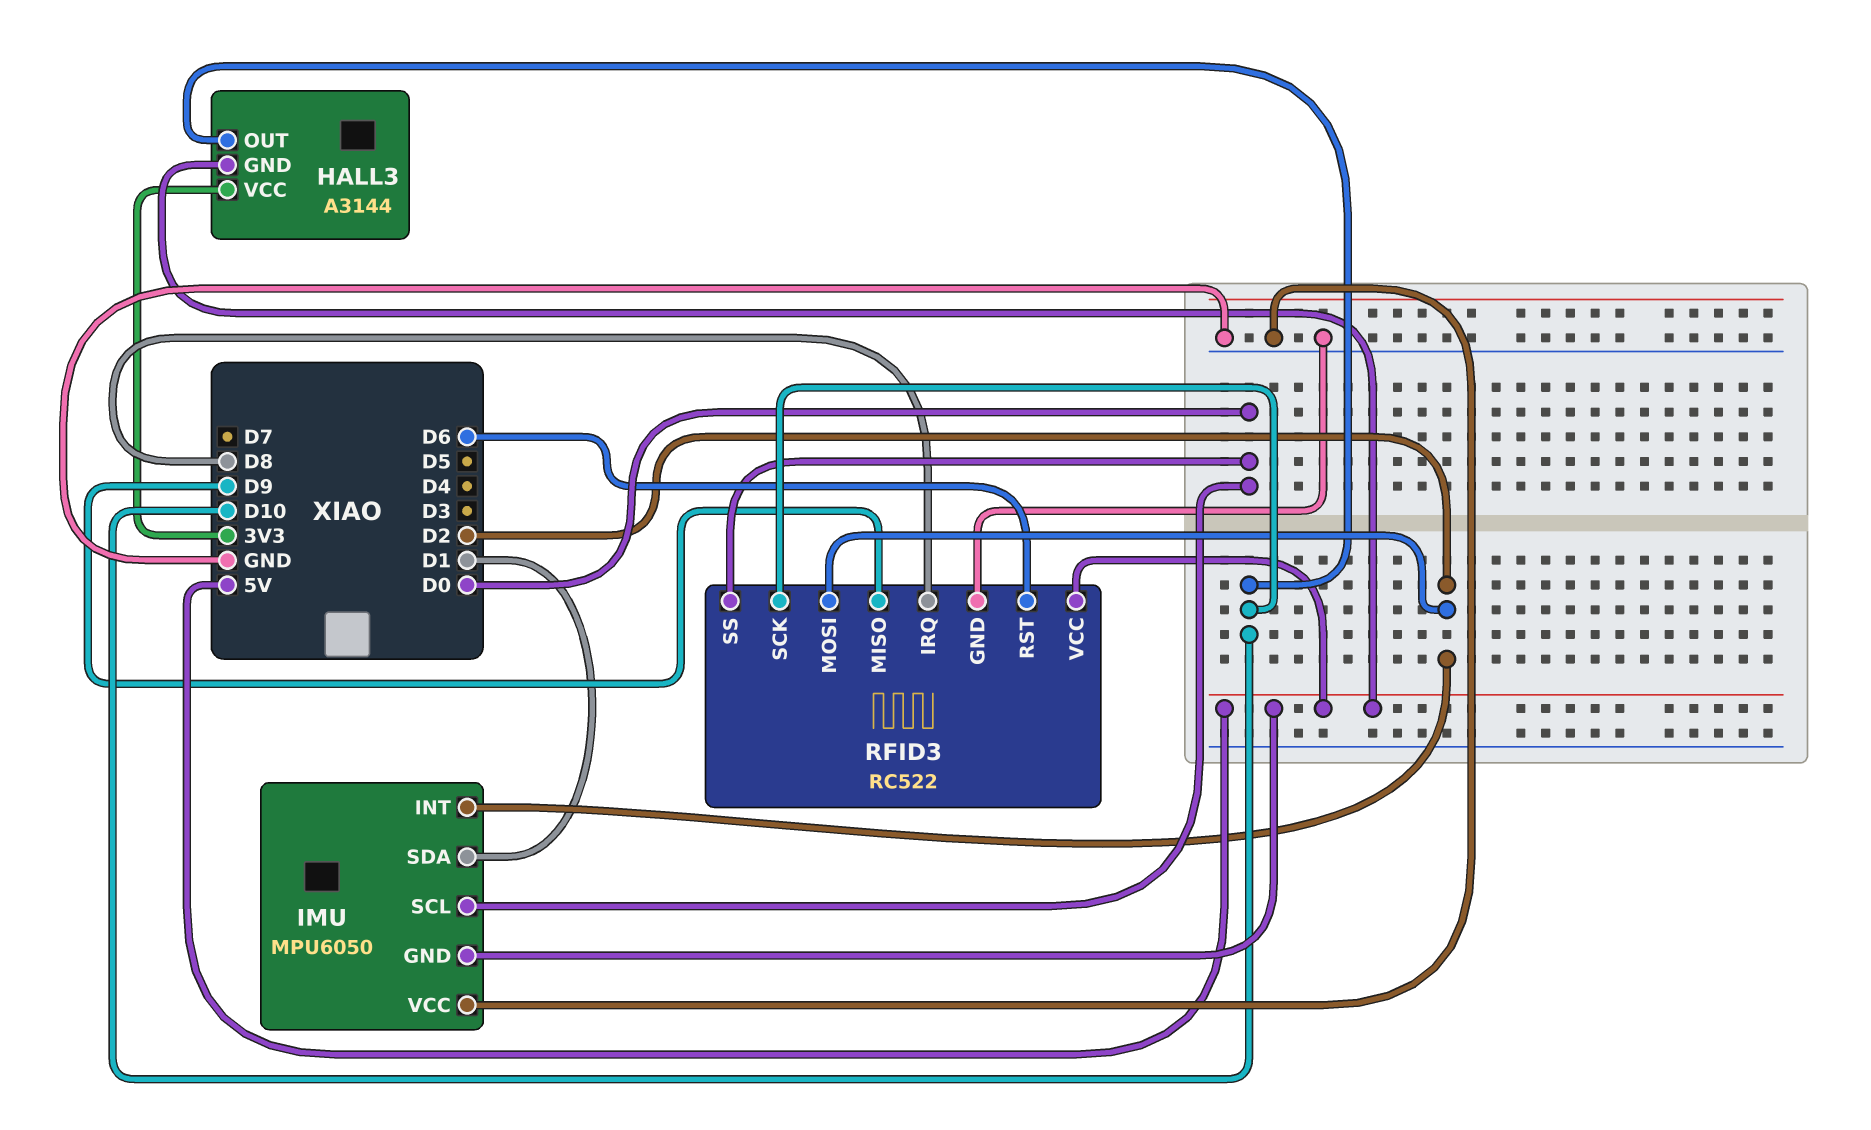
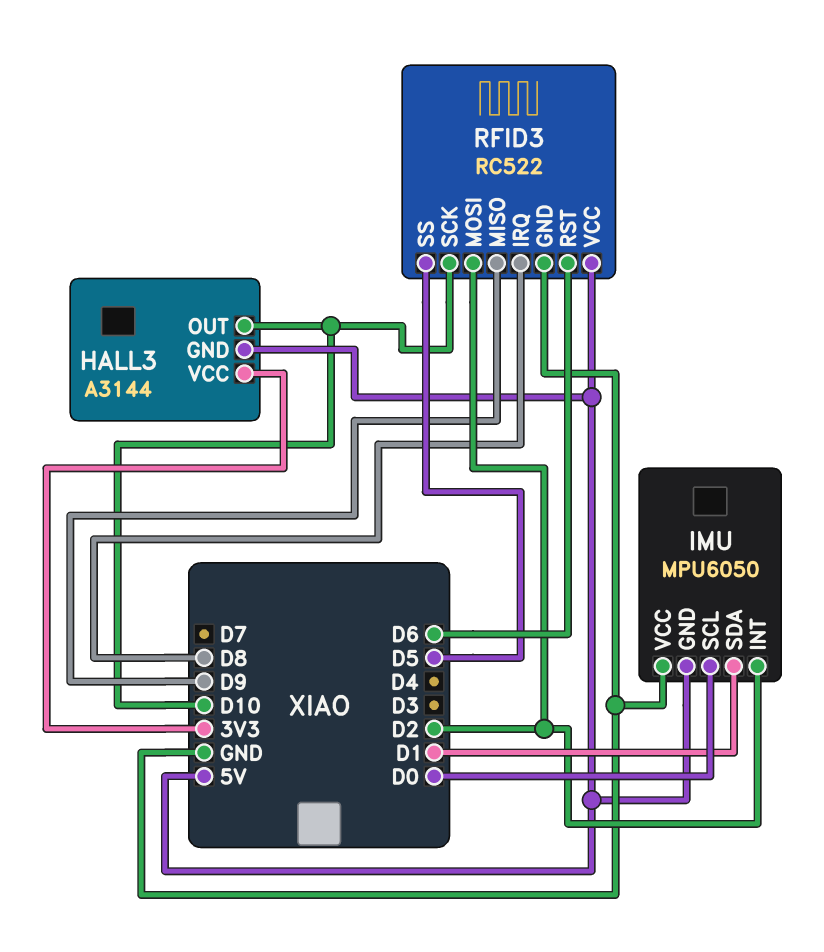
RFID3 pin SS: D0 -> D5

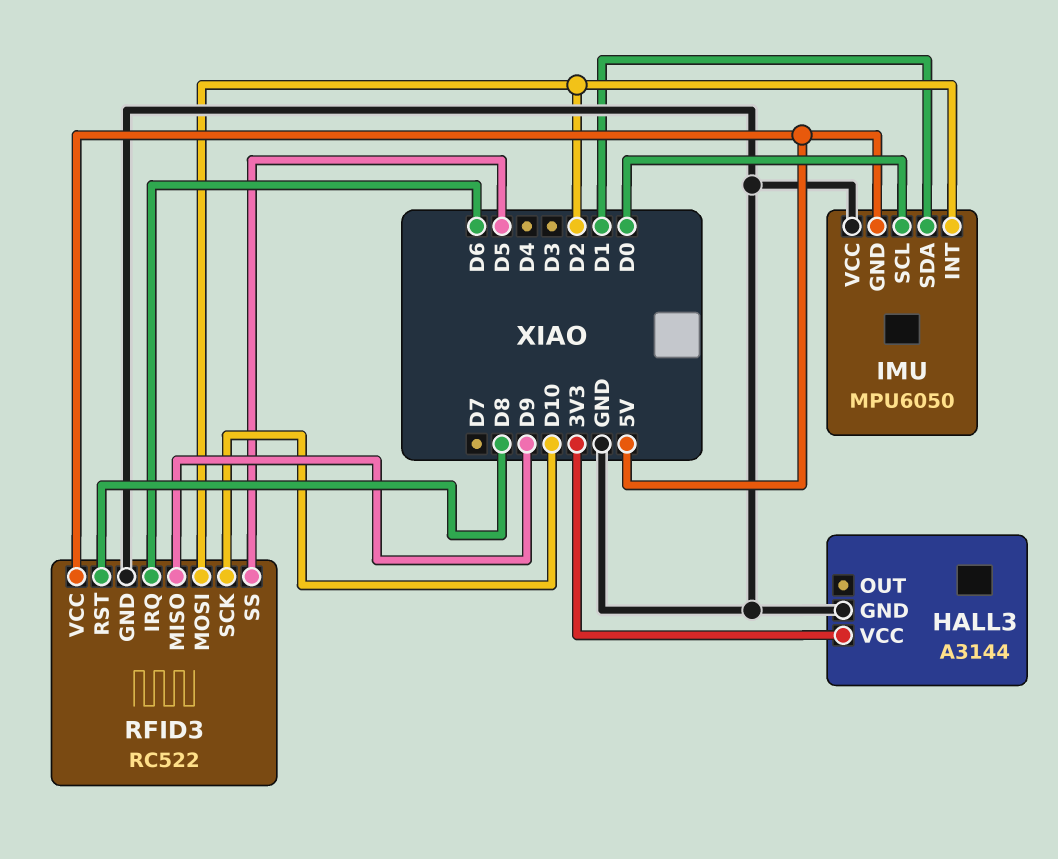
HALL3 pin GND: 5V -> GND
HALL3 pin OUT: D10 -> none
RFID3 pin IRQ: D8 -> D6
RFID3 pin RST: D6 -> D8

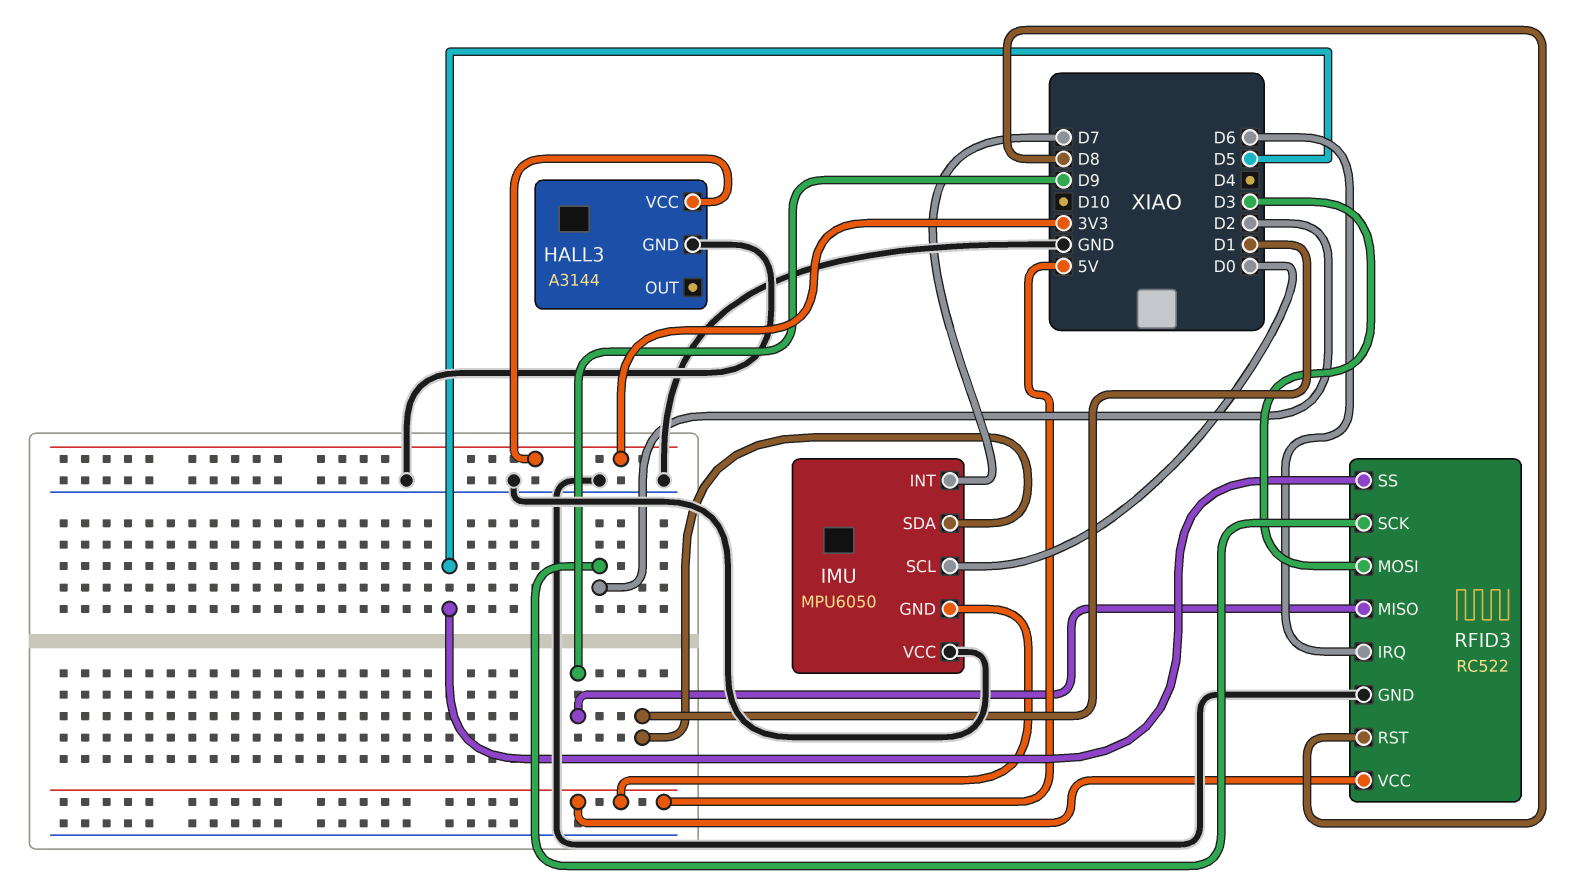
IMU pin INT: D2 -> D7
RFID3 pin MOSI: D2 -> D3
RFID3 pin SCK: D10 -> D2

